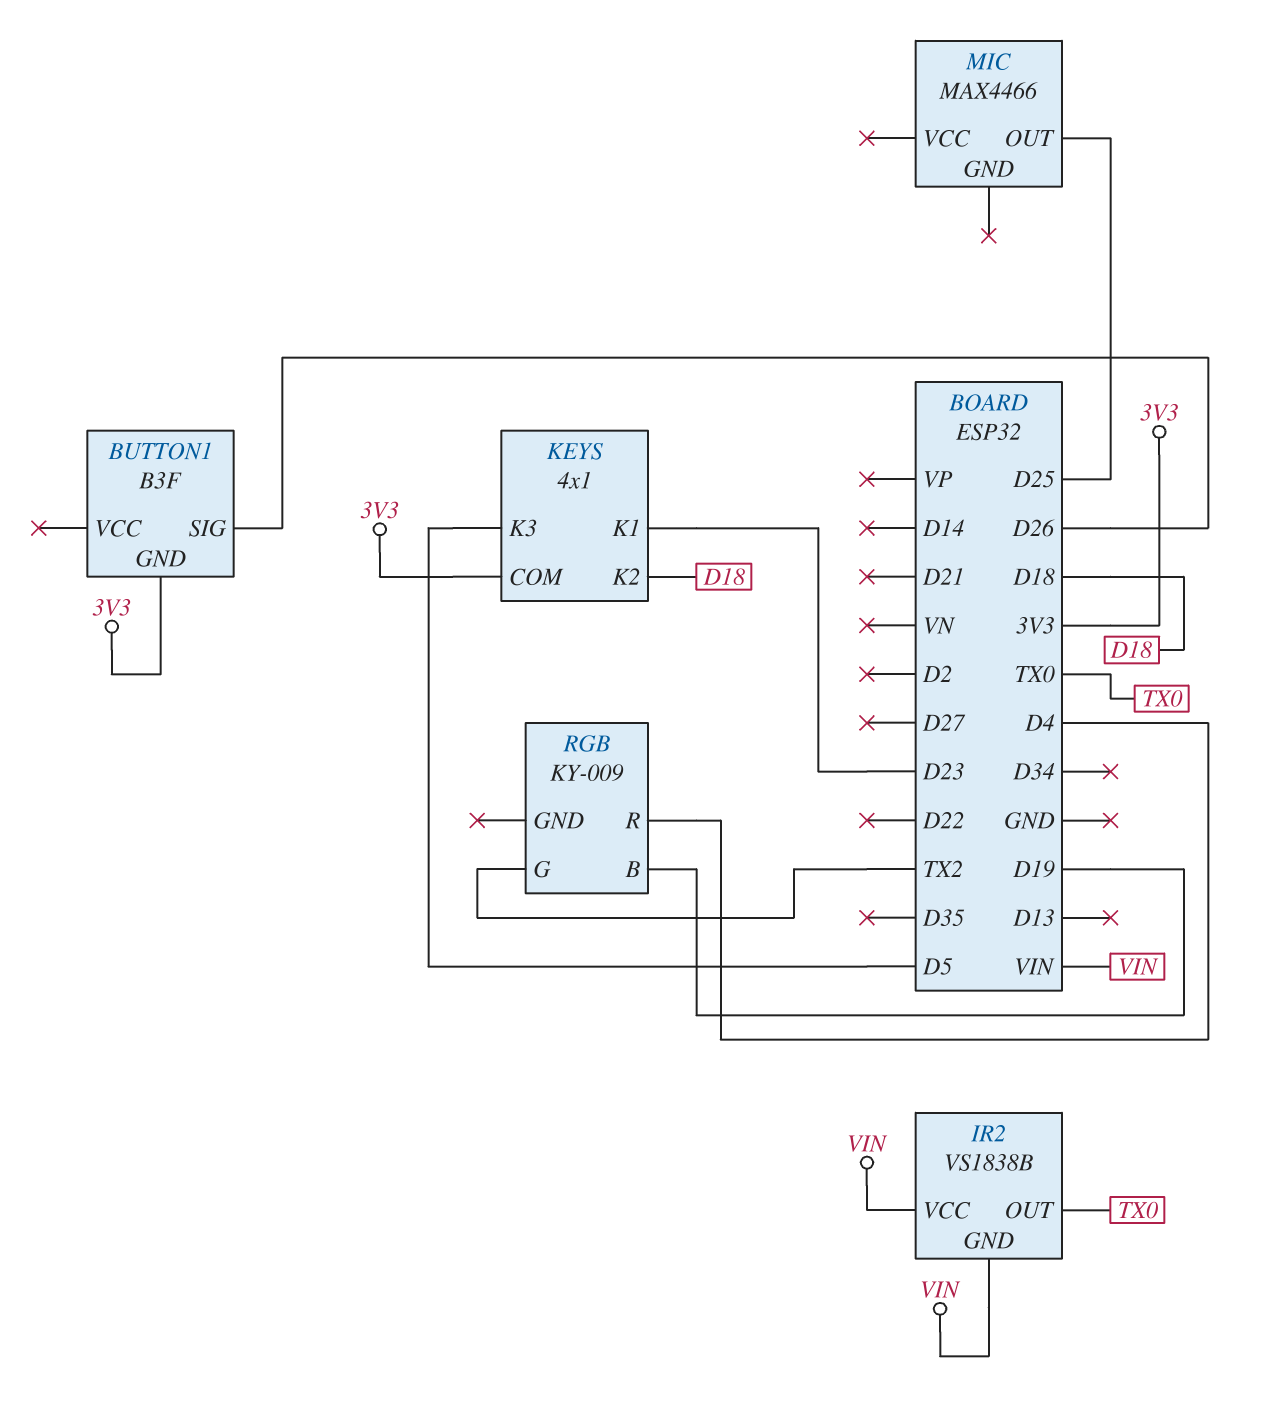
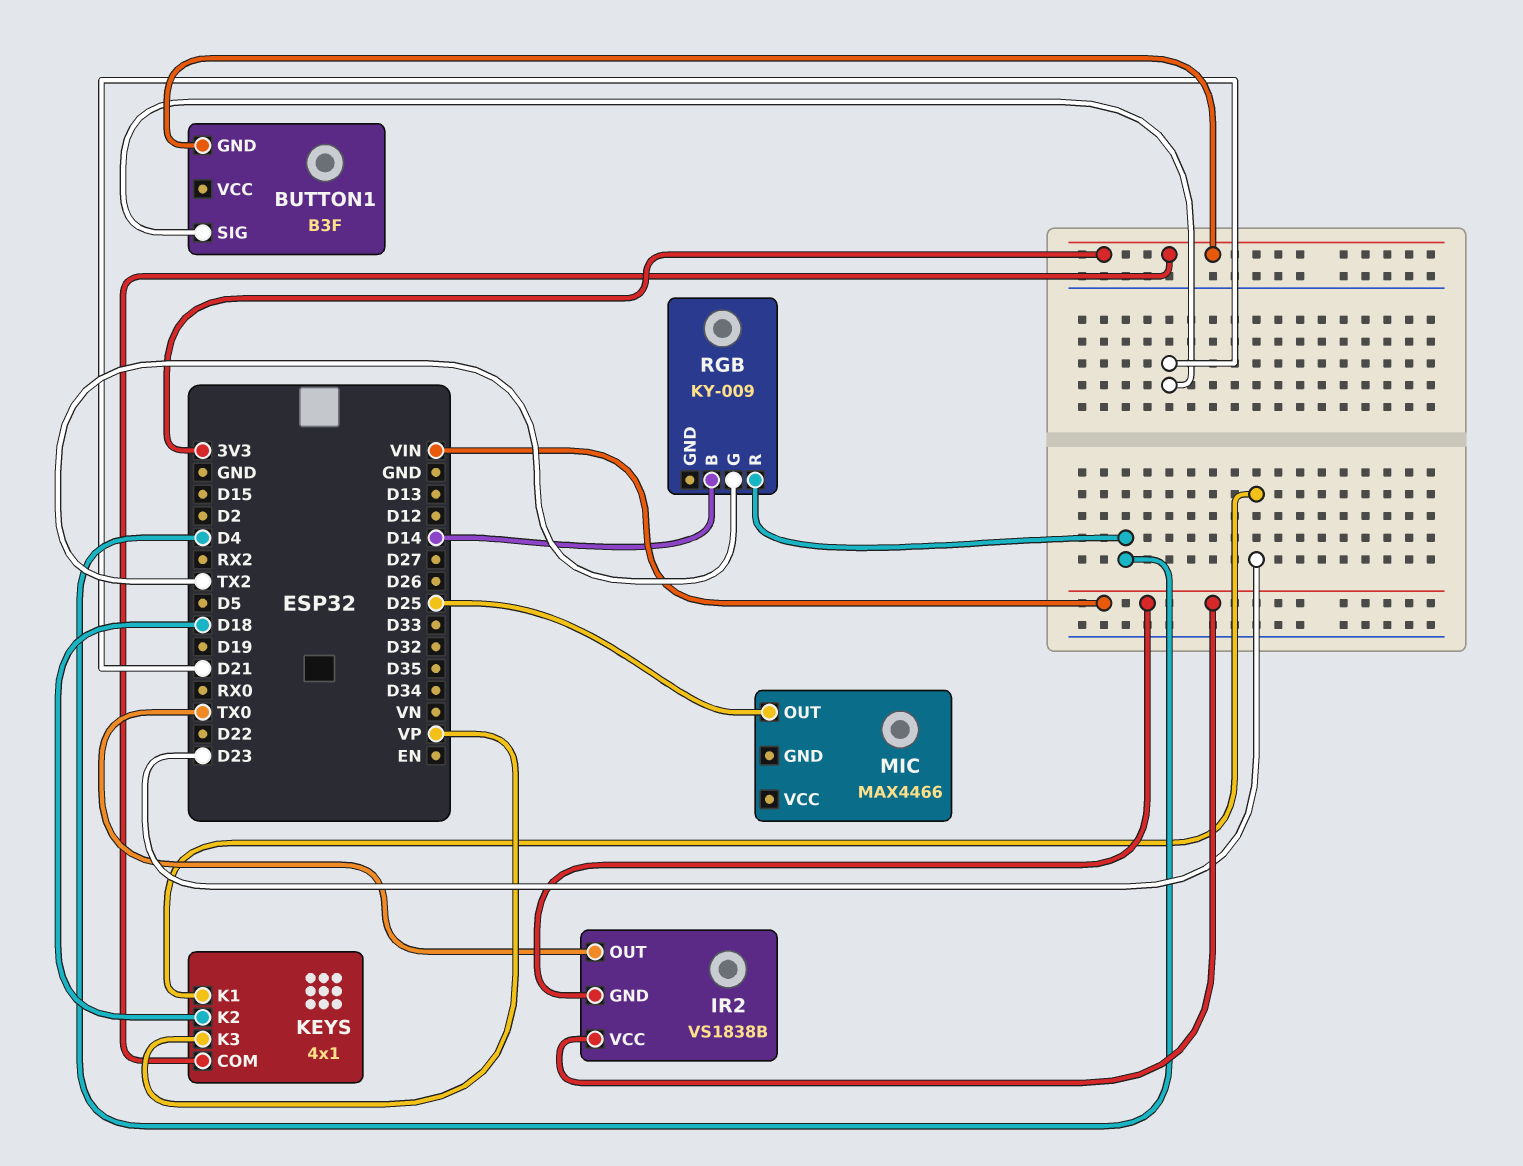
BUTTON1 pin SIG: D26 -> D21
KEYS pin K3: D5 -> VP
RGB pin B: D19 -> D14

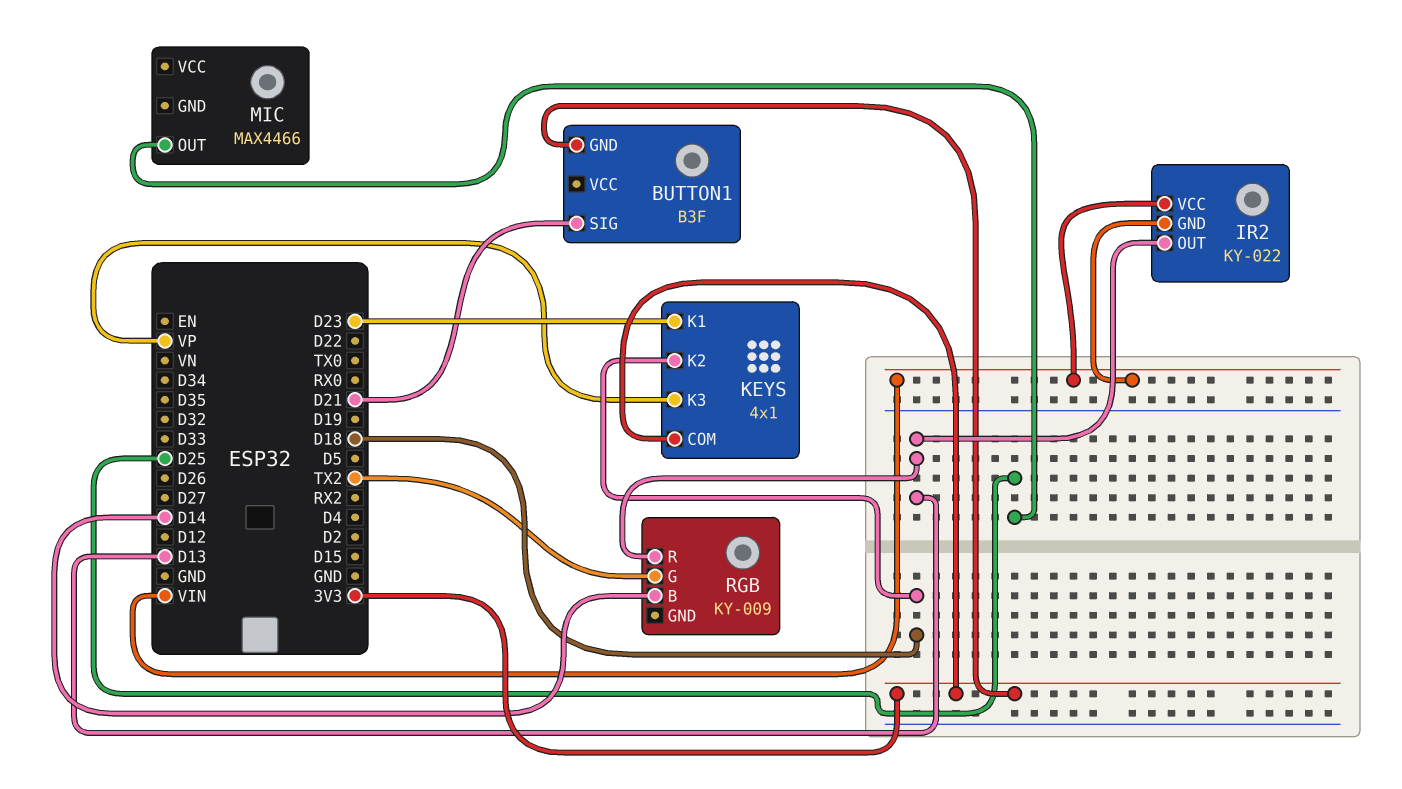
IR2: VS1838B -> KY-022
IR2 pin OUT: TX0 -> D13
RGB pin R: D4 -> D13

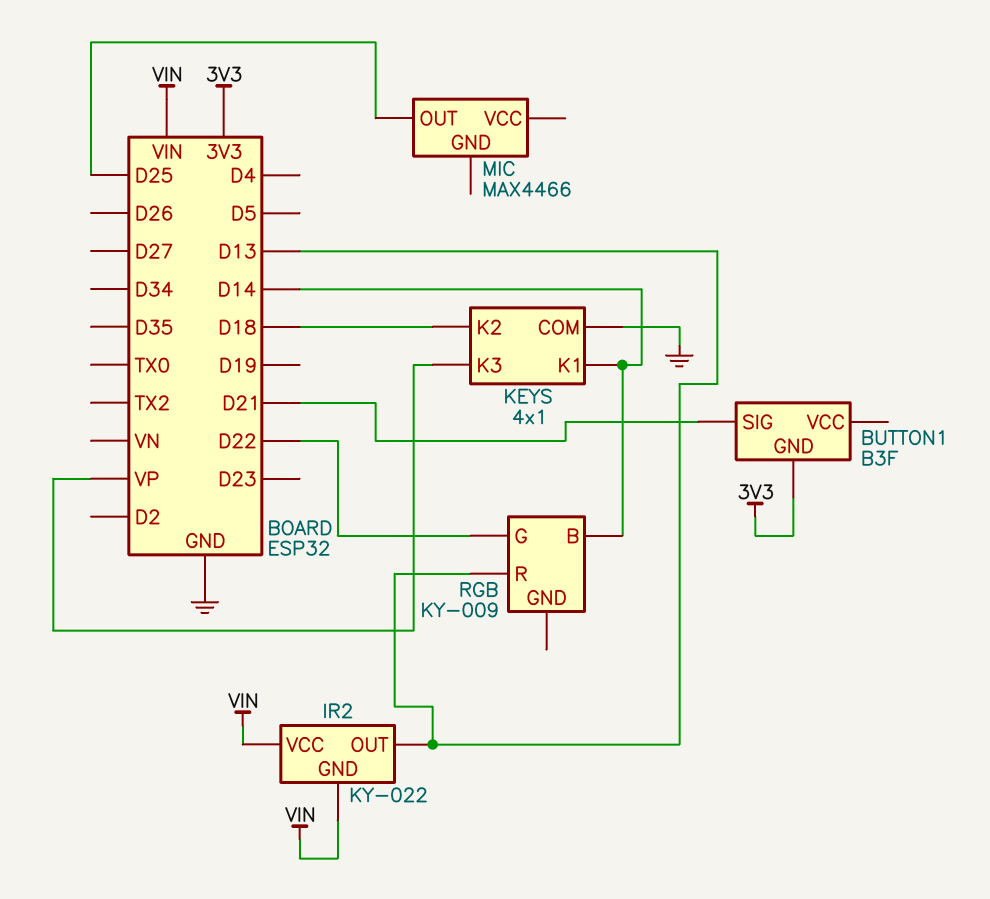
KEYS pin COM: 3V3 -> GND
KEYS pin K1: D23 -> D14
RGB pin G: TX2 -> D22

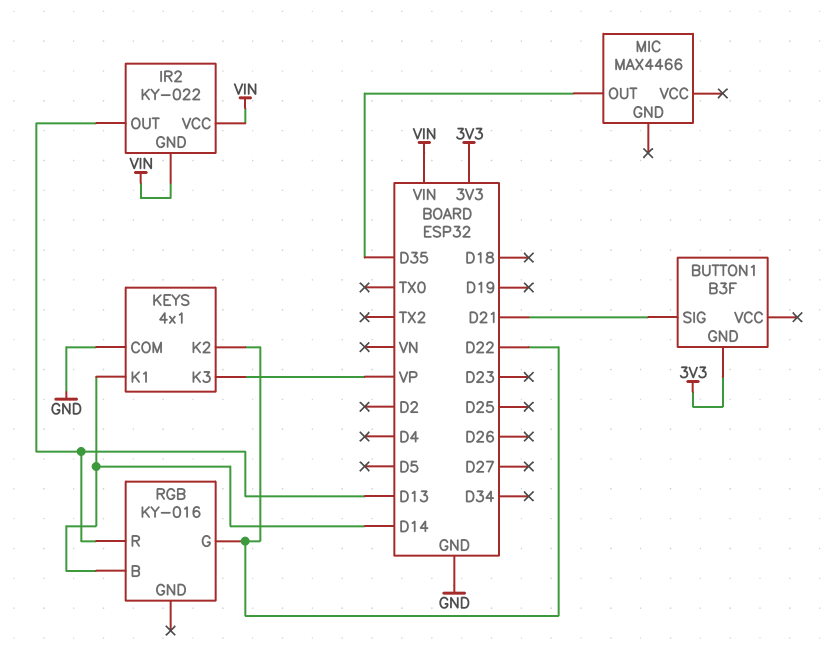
KEYS pin K2: D18 -> D22
MIC pin OUT: D25 -> D35
RGB: KY-009 -> KY-016

